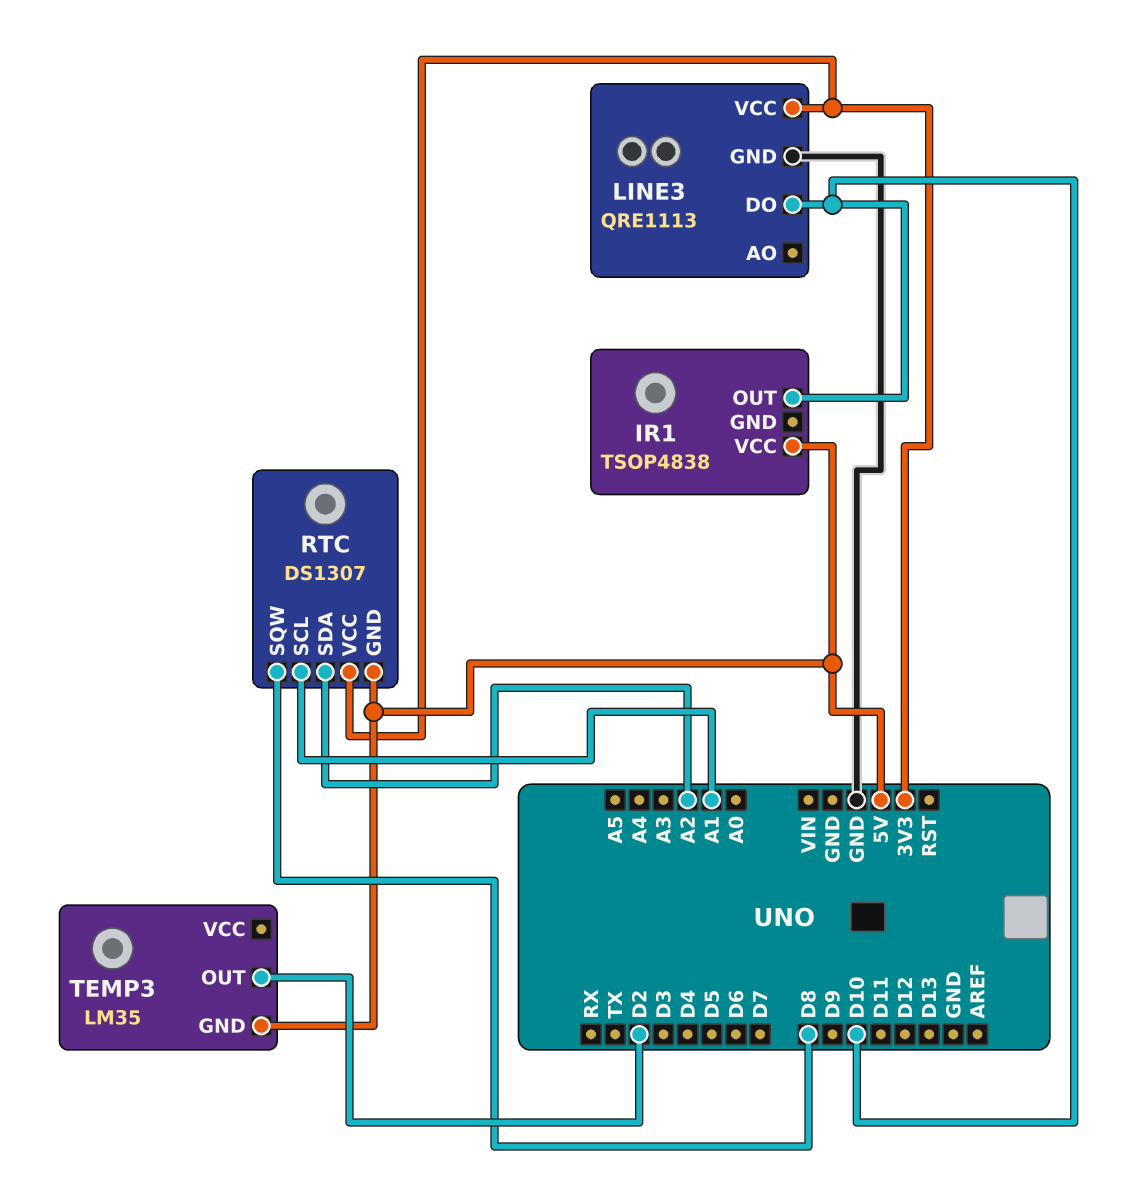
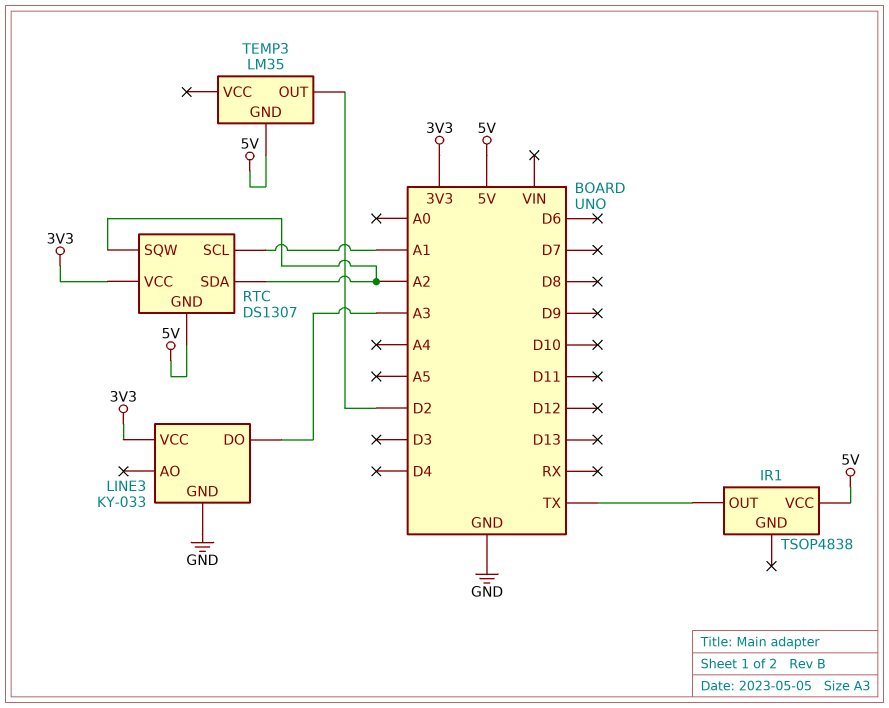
IR1 pin OUT: D10 -> TX
LINE3: QRE1113 -> KY-033
LINE3 pin DO: D10 -> A3
RTC pin SQW: D8 -> A2

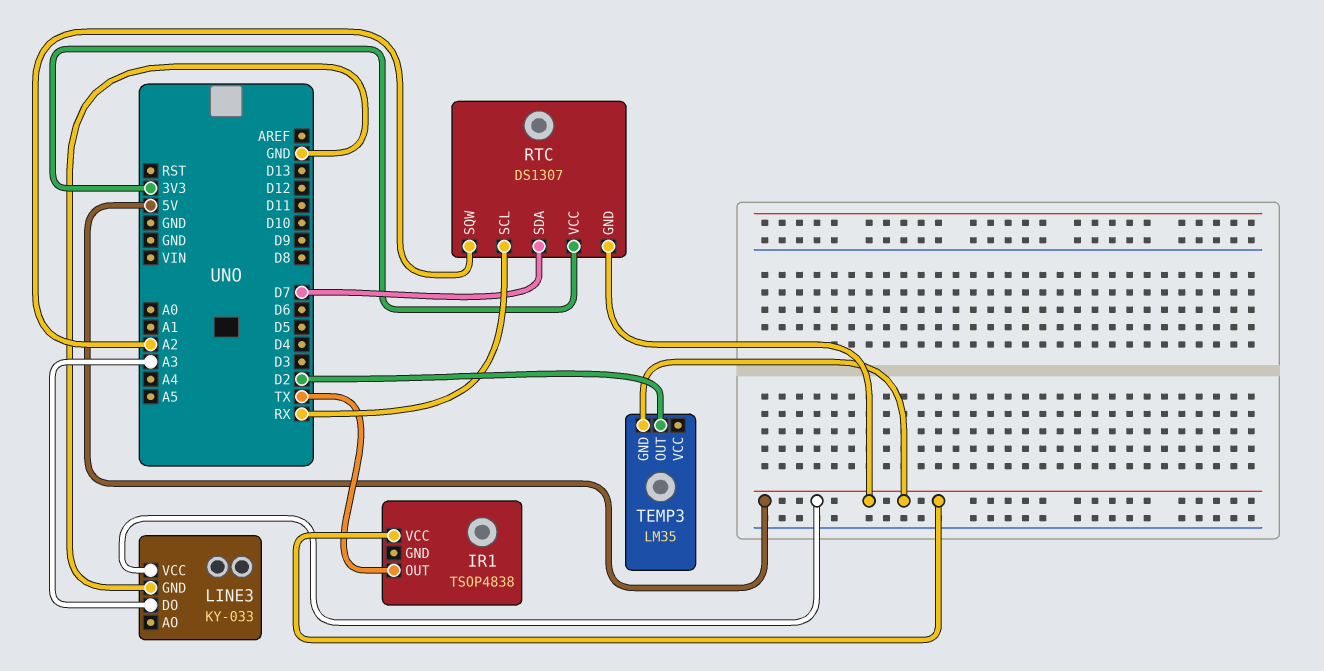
LINE3 pin VCC: 3V3 -> 5V
RTC pin SCL: A1 -> RX
RTC pin SDA: A2 -> D7

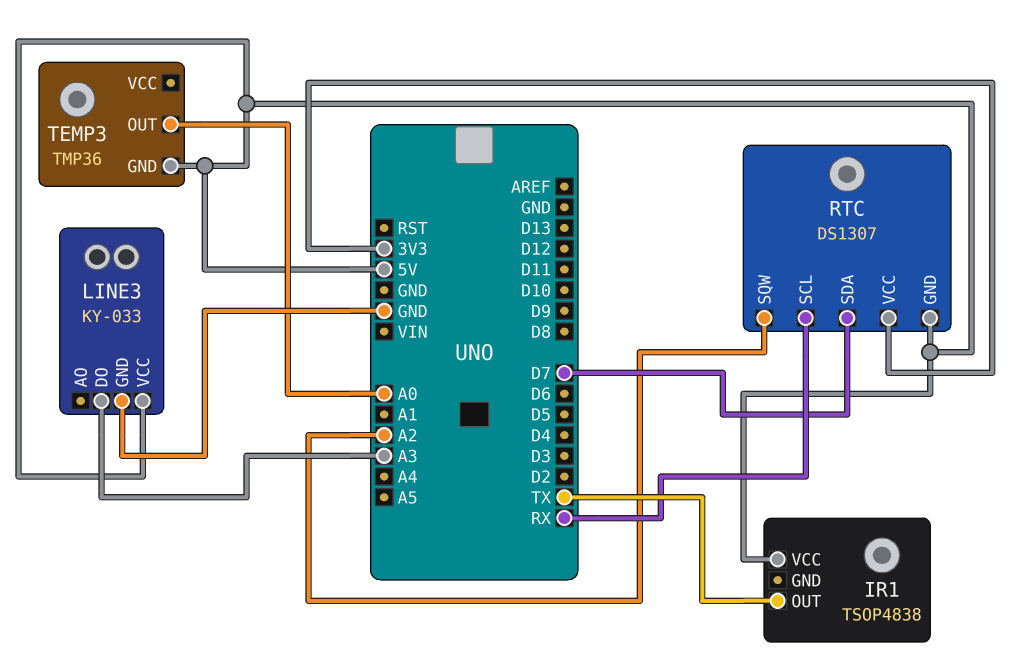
TEMP3: LM35 -> TMP36
TEMP3 pin OUT: D2 -> A0

